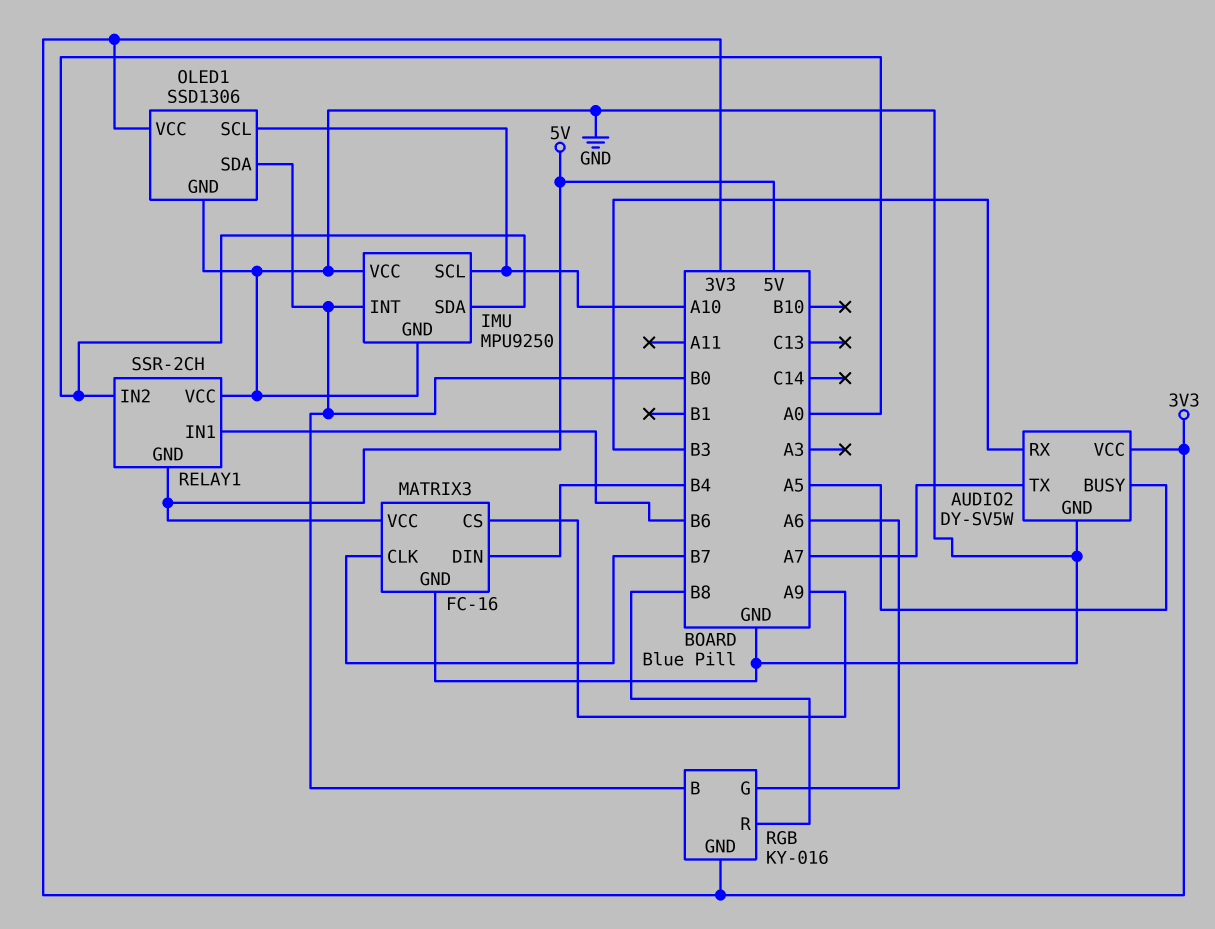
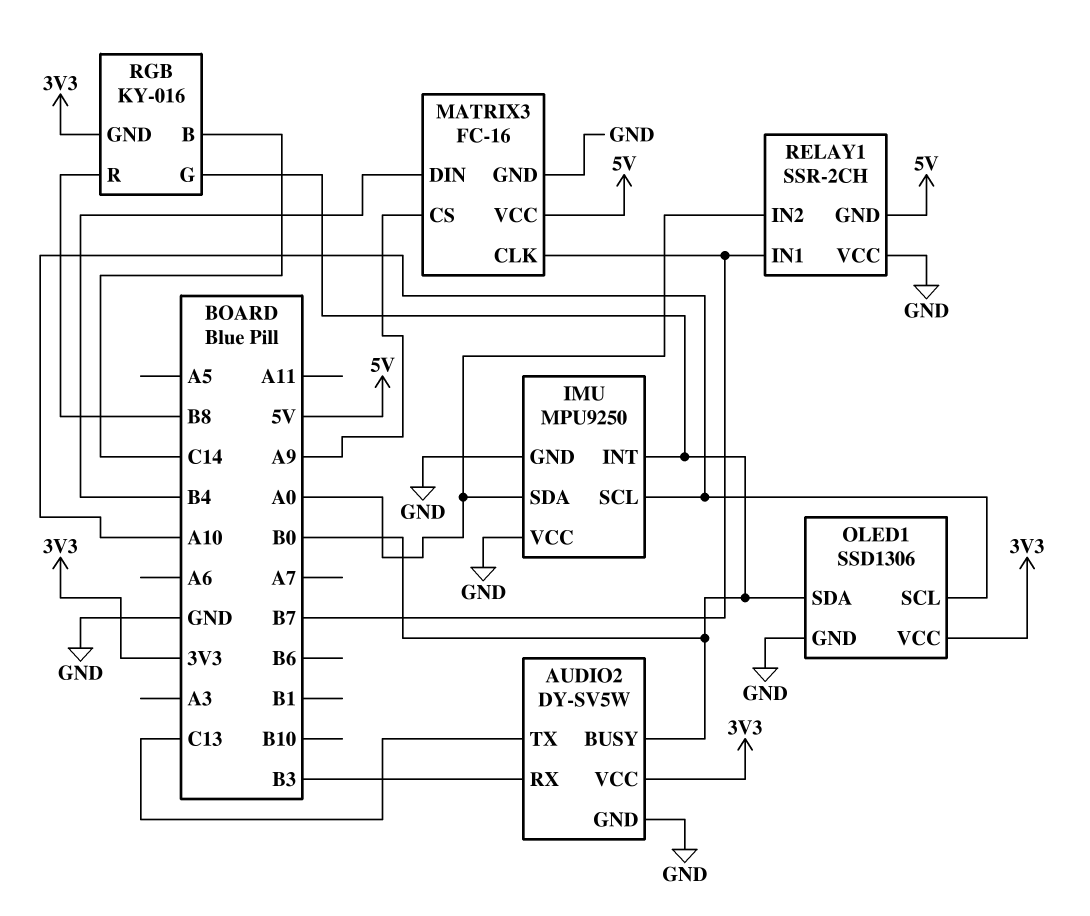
AUDIO2 pin BUSY: A5 -> B0
AUDIO2 pin TX: A7 -> C13
RELAY1 pin IN1: B6 -> B7
RGB pin B: B0 -> C14
RGB pin G: A6 -> B0

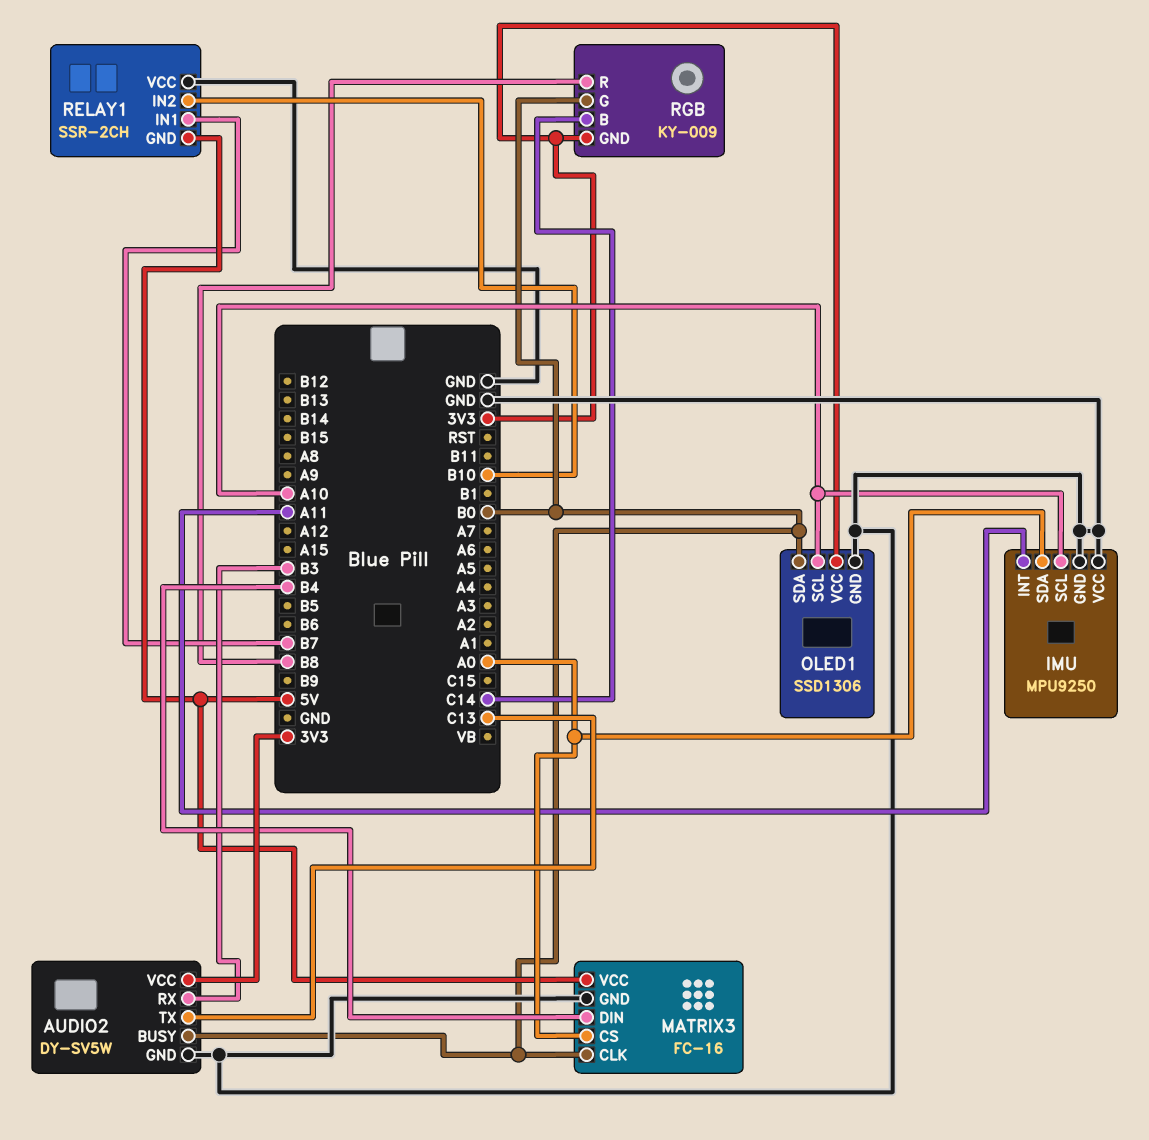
IMU pin INT: B0 -> A11
MATRIX3 pin CLK: B7 -> B0
MATRIX3 pin CS: A9 -> A0
RELAY1 pin IN2: A0 -> B10
RGB: KY-016 -> KY-009

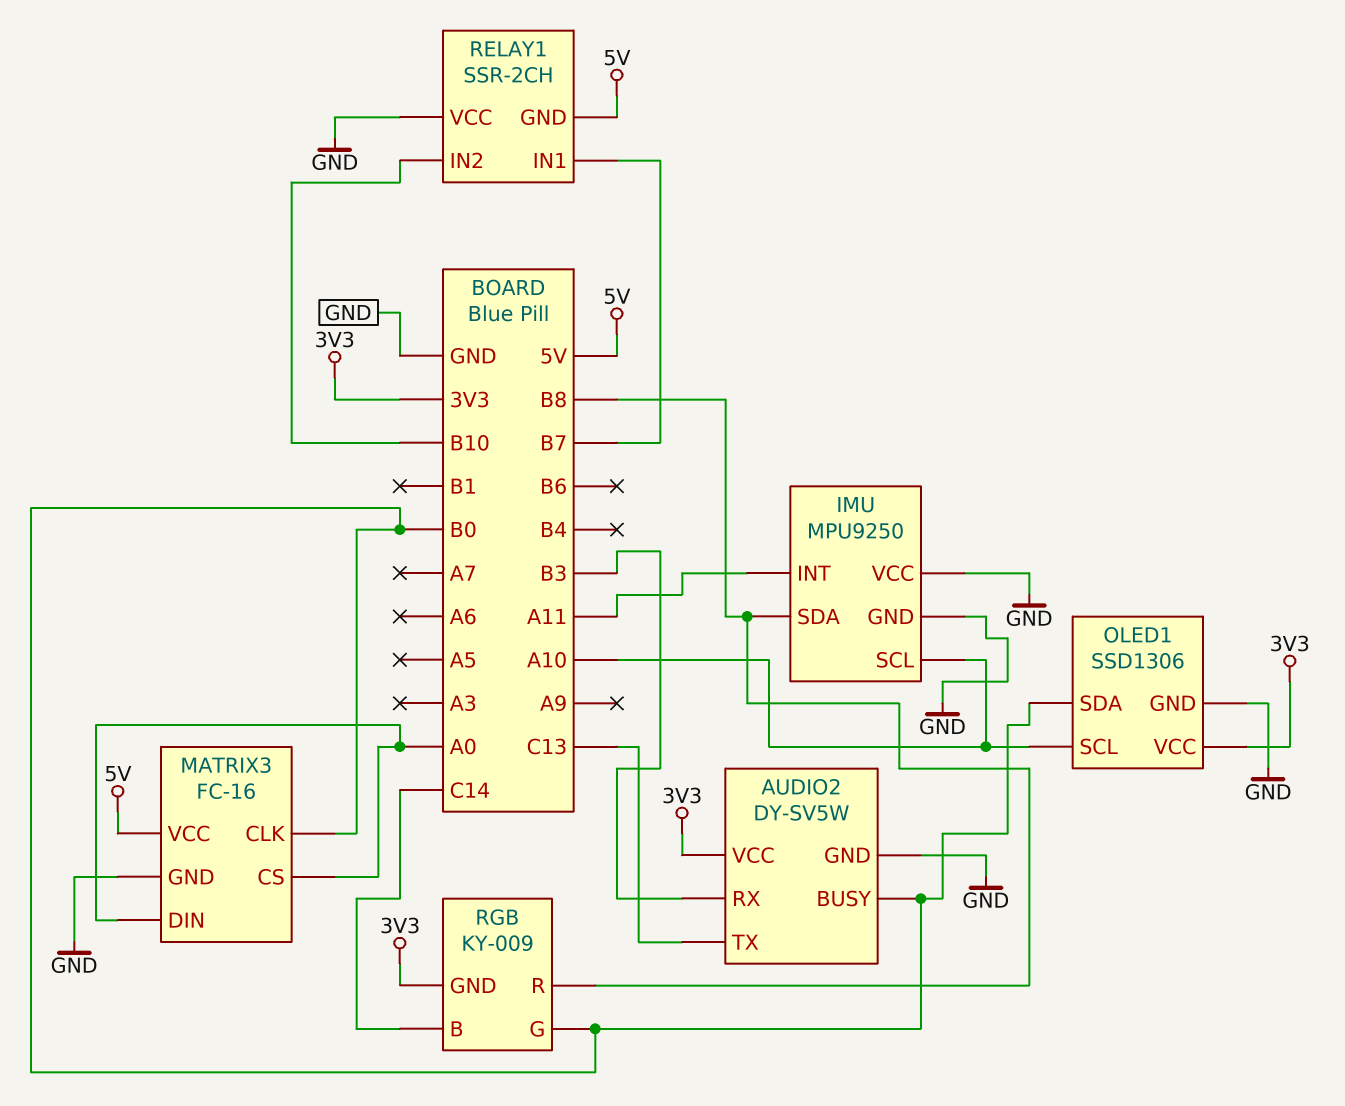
IMU pin SDA: A0 -> B8
MATRIX3 pin DIN: B4 -> A0

